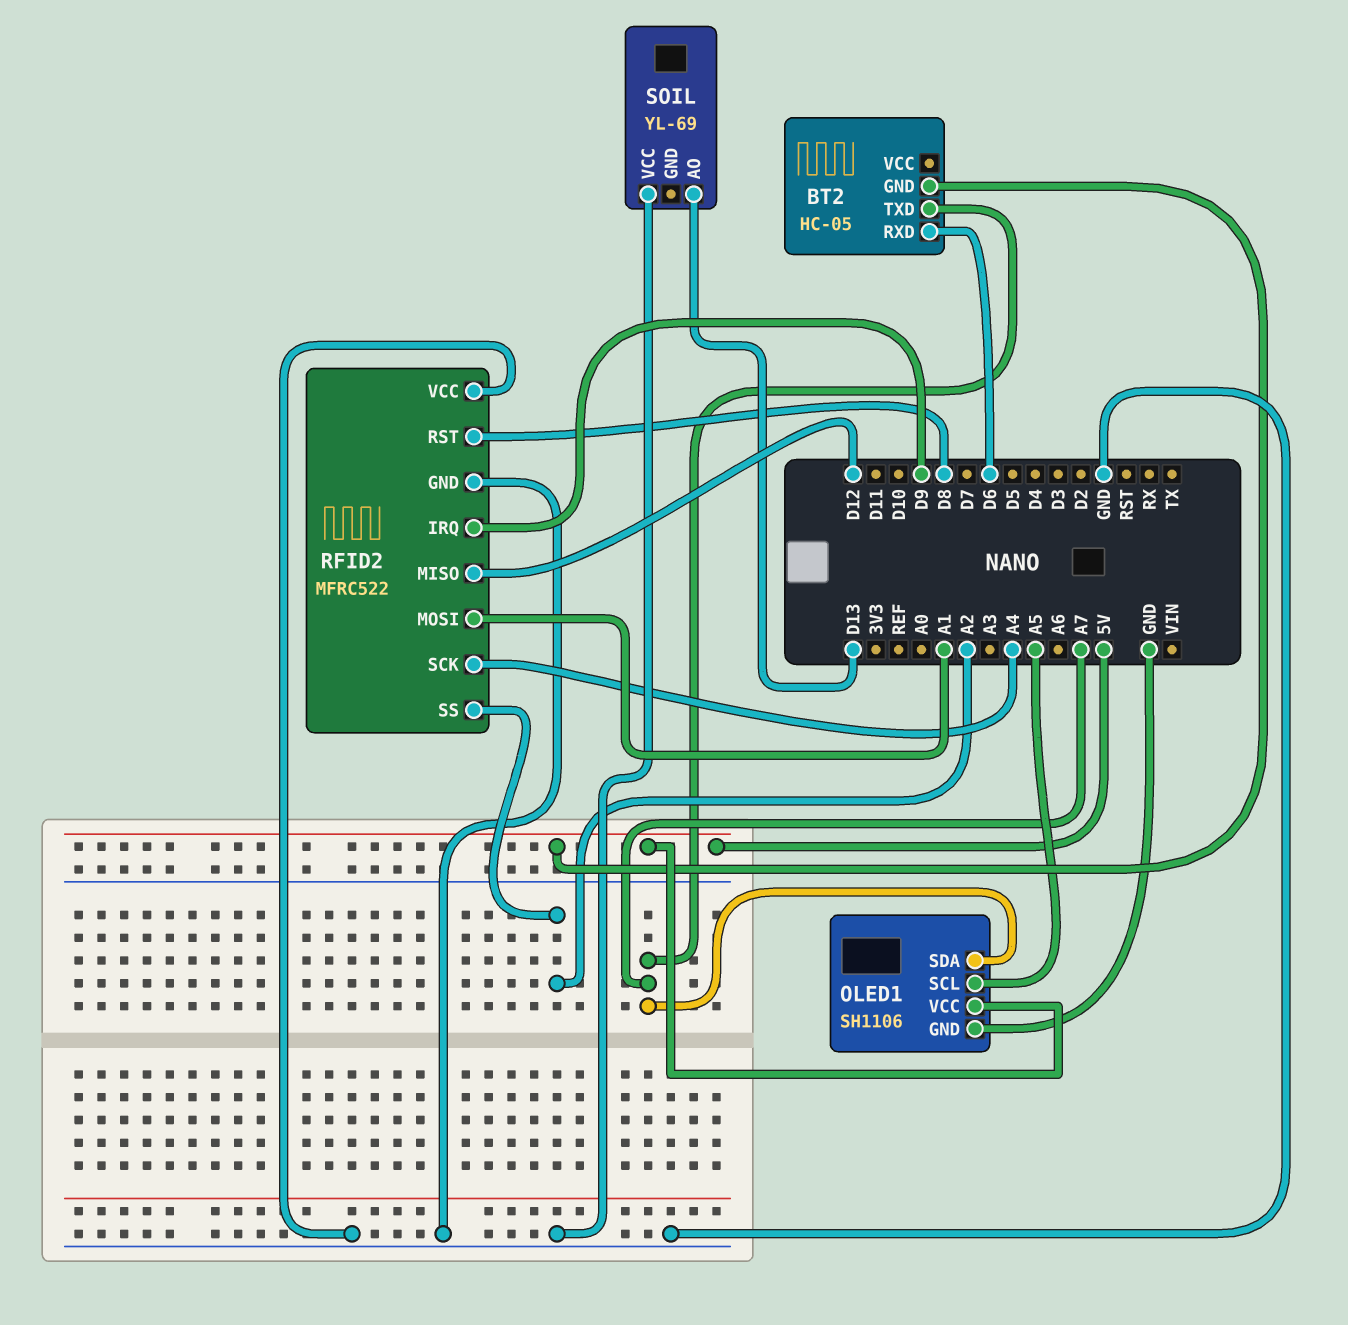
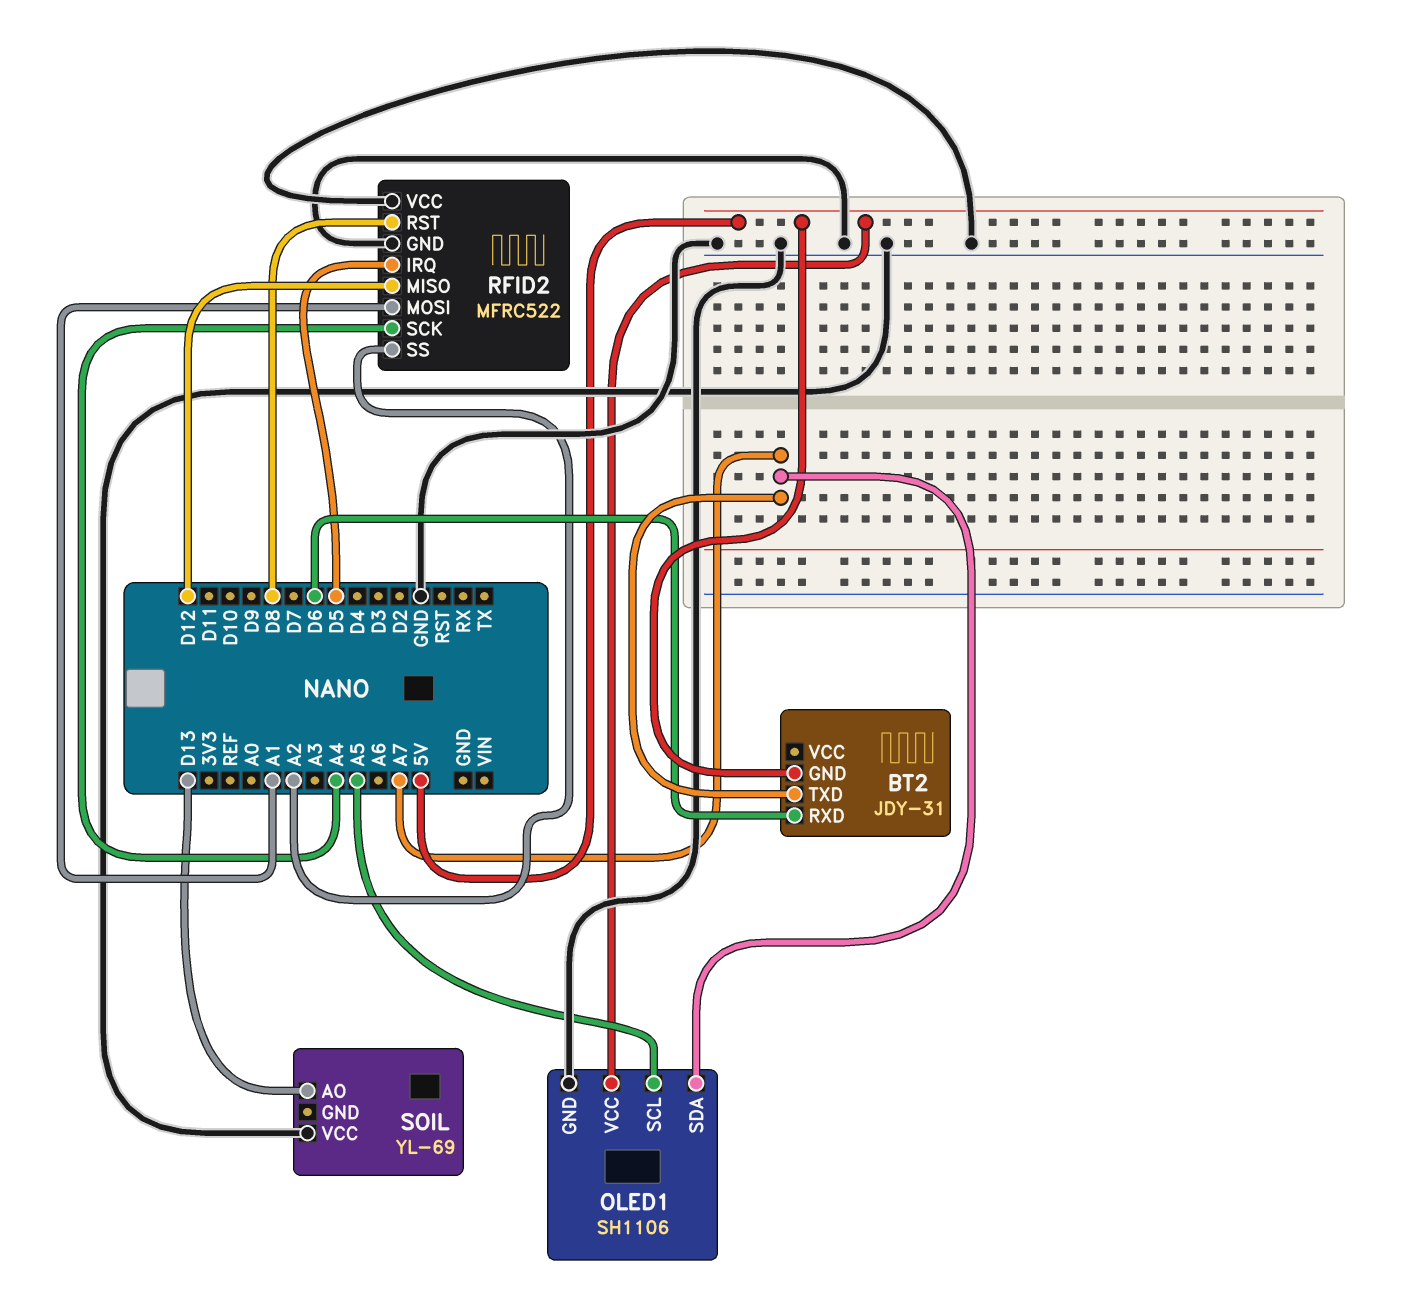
BT2: HC-05 -> JDY-31
RFID2 pin IRQ: D9 -> D5

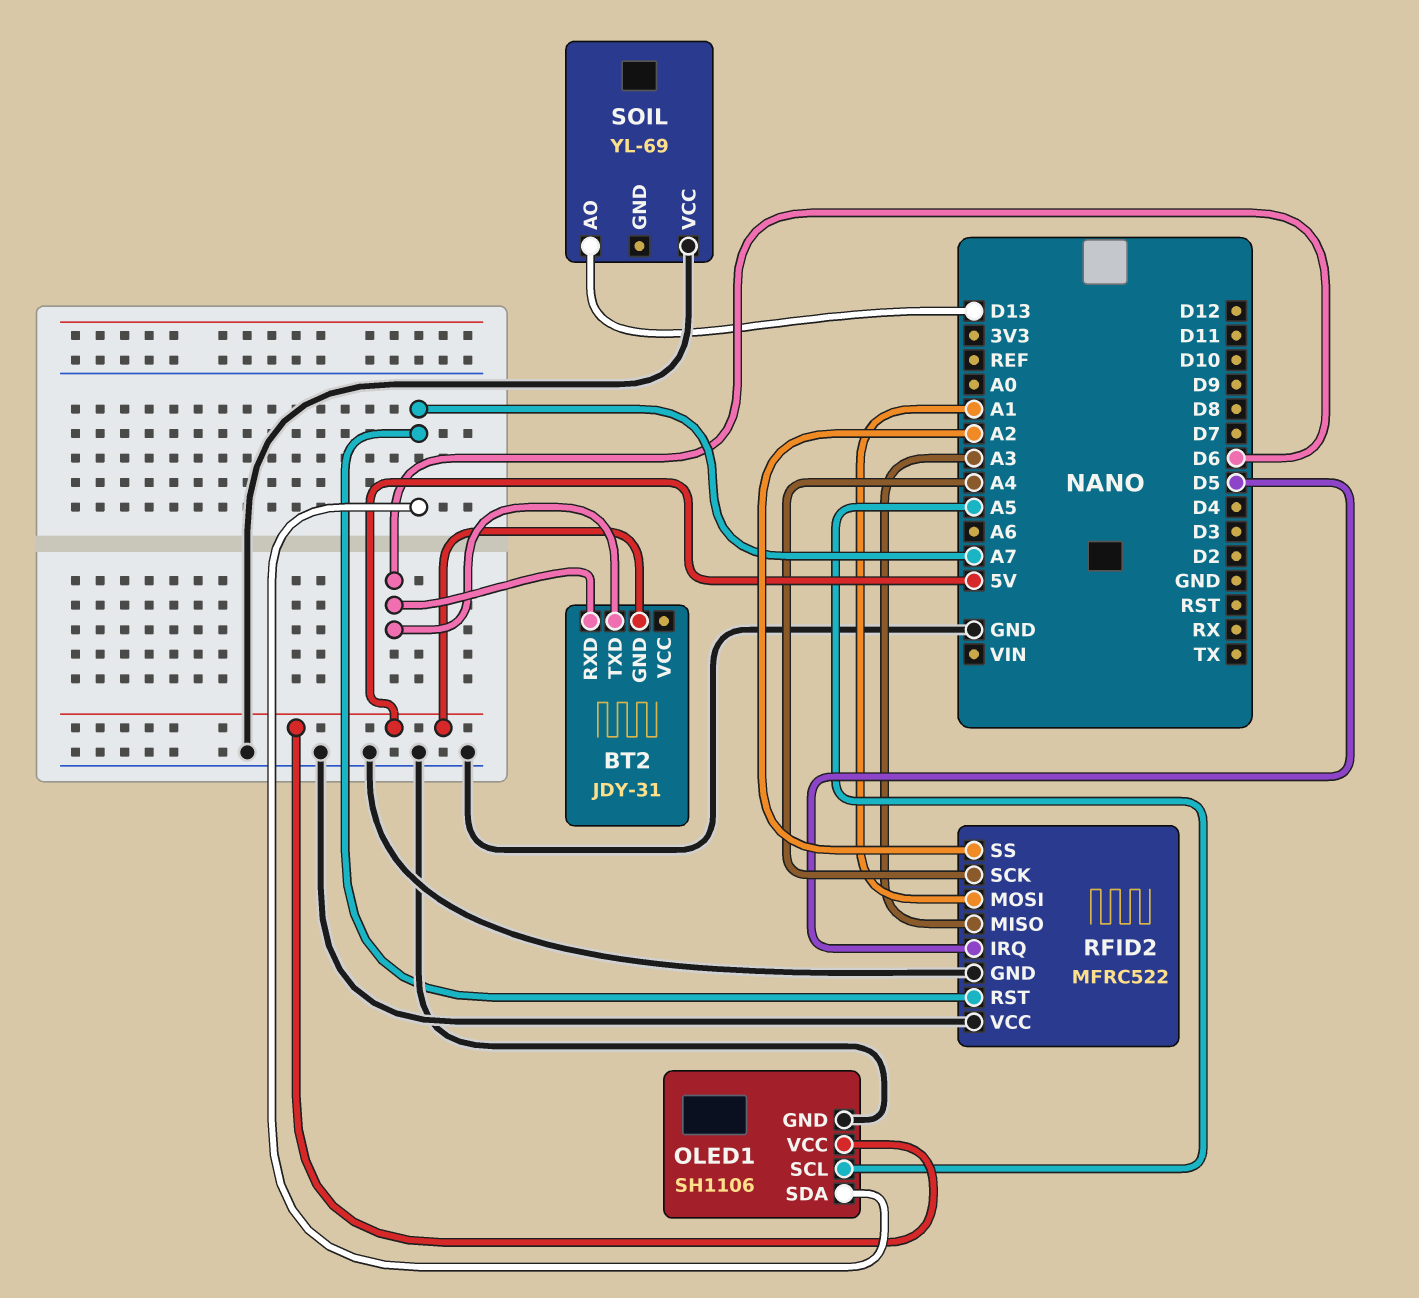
BT2 pin TXD: A7 -> D6
RFID2 pin MISO: D12 -> A3
RFID2 pin RST: D8 -> A7

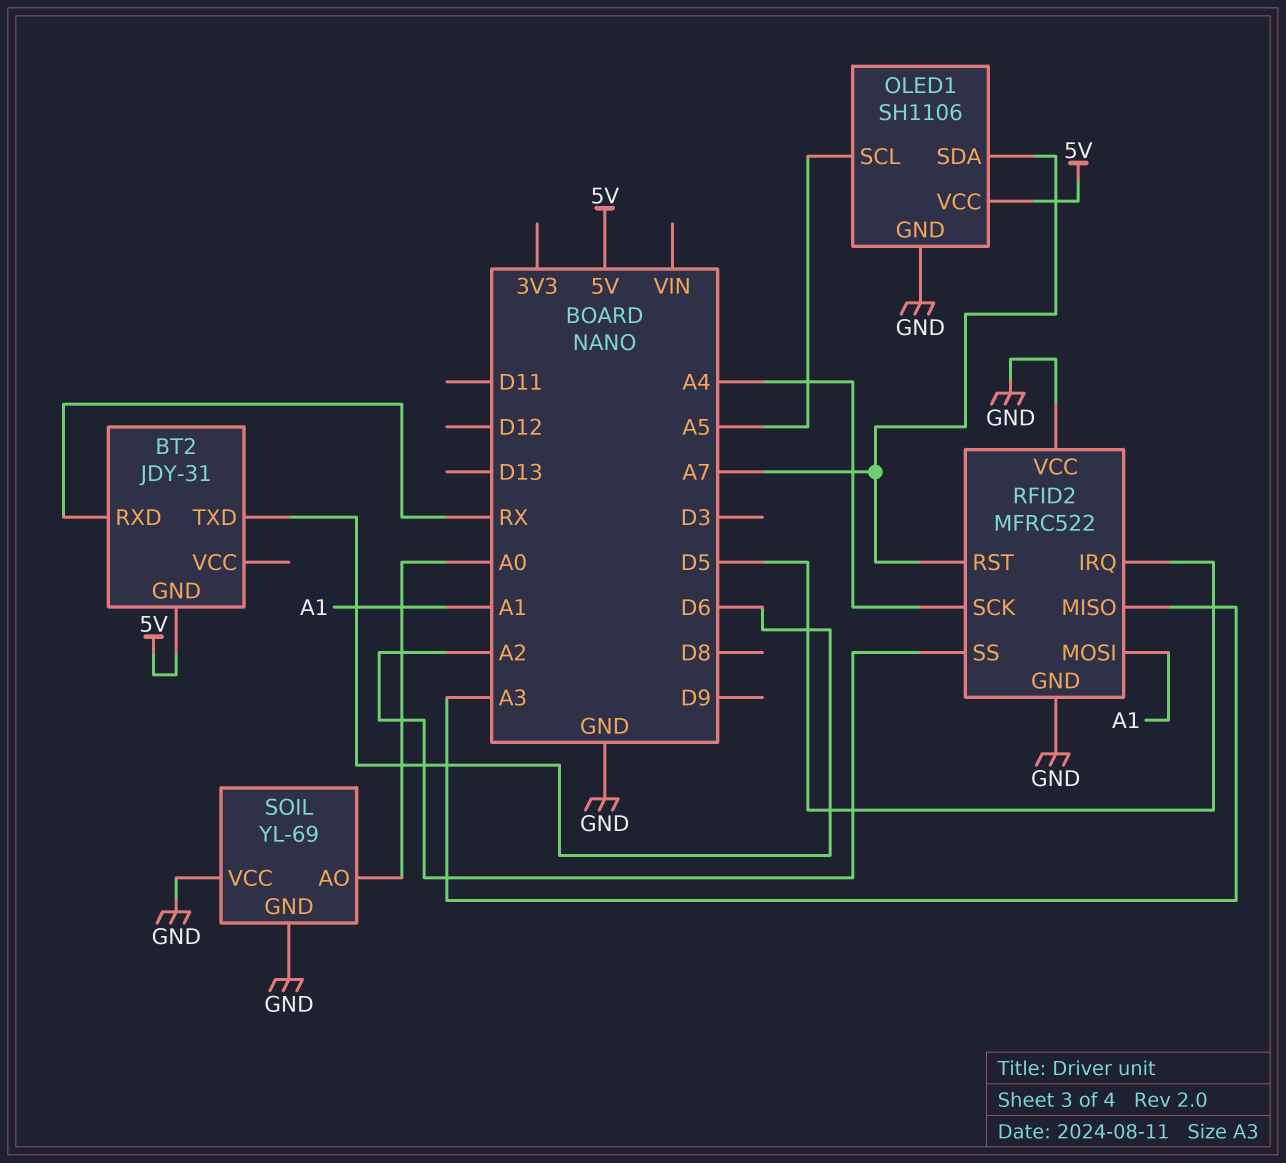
BT2 pin RXD: D6 -> RX
SOIL pin AO: D13 -> A0
SOIL pin GND: none -> GND

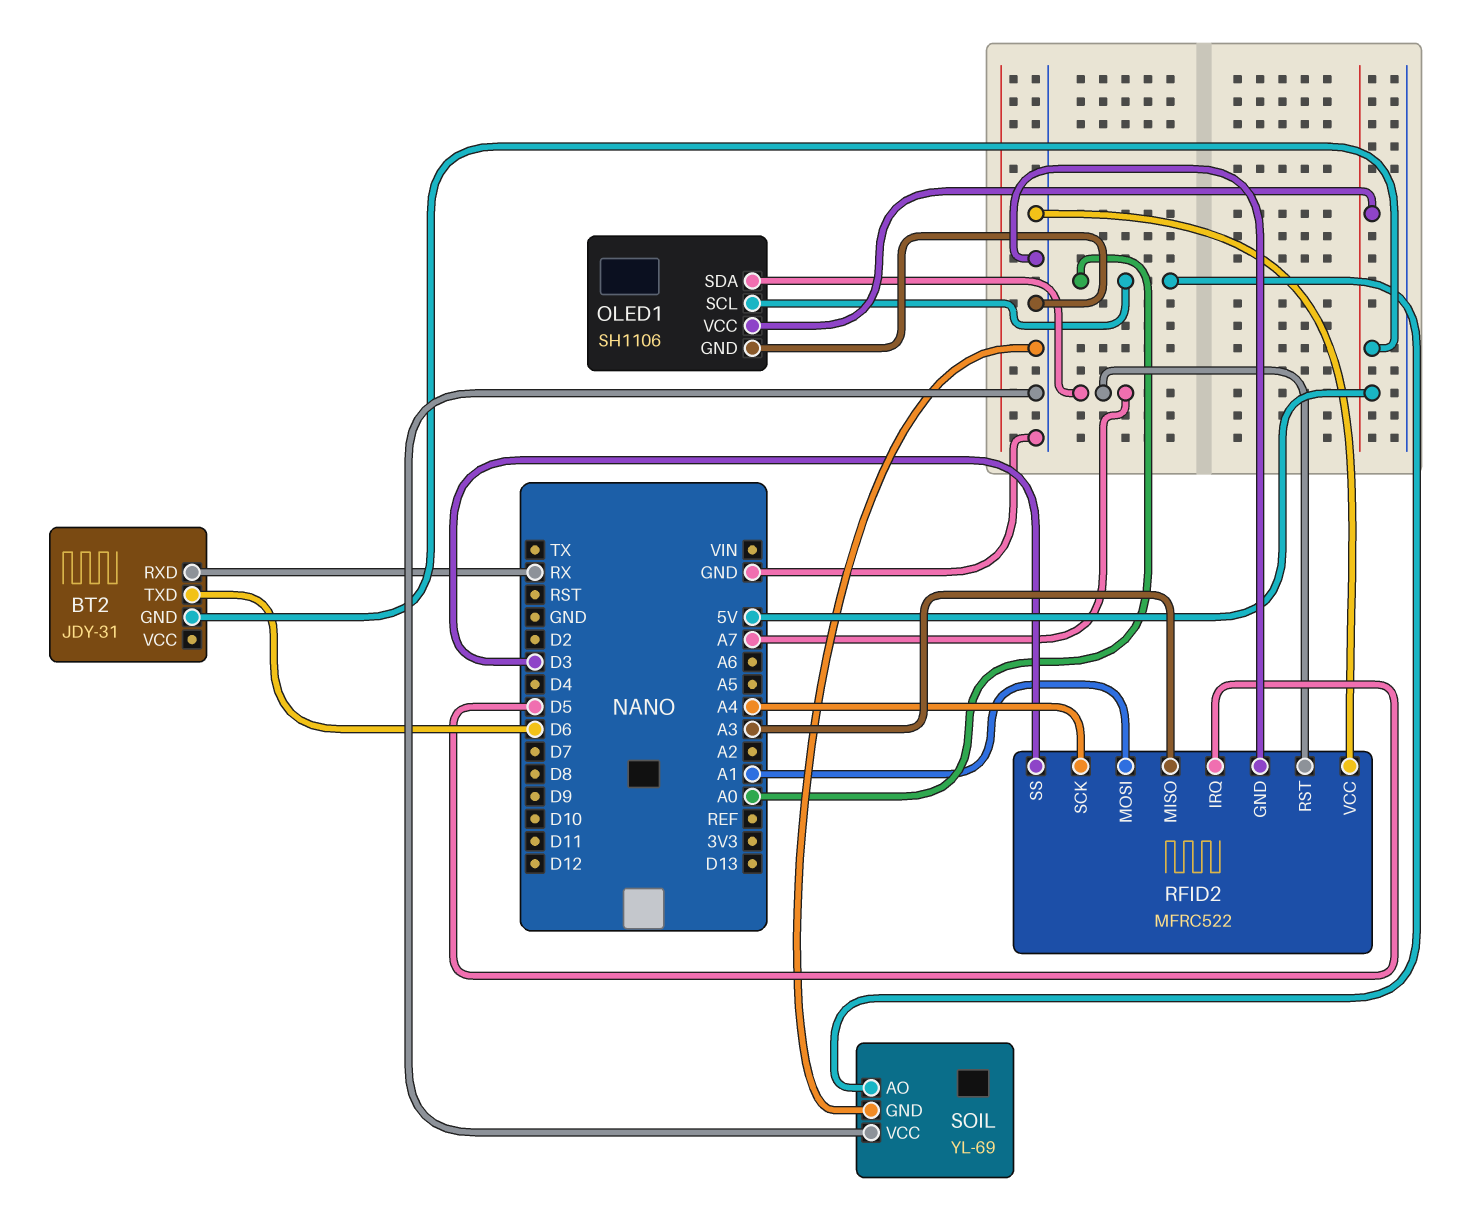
OLED1 pin SCL: A5 -> A0
RFID2 pin SS: A2 -> D3

